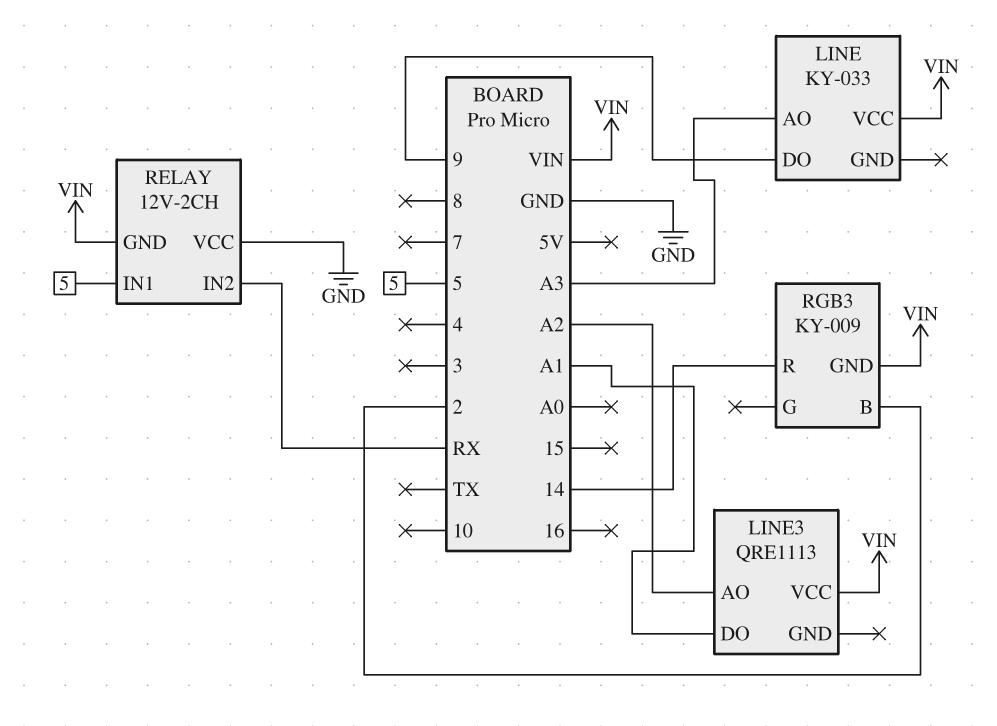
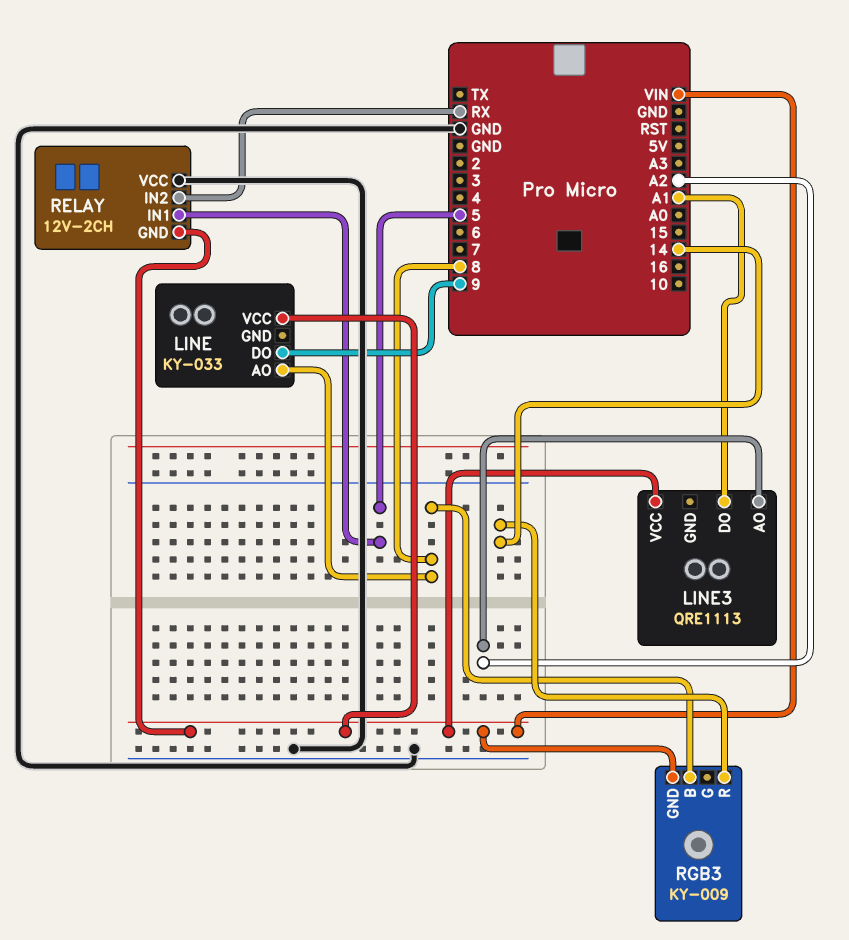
LINE pin AO: A3 -> 8
RGB3 pin B: 2 -> 8

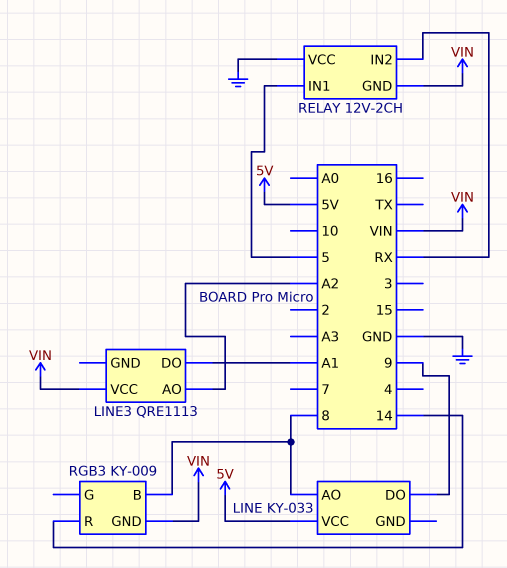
LINE pin VCC: VIN -> 5V

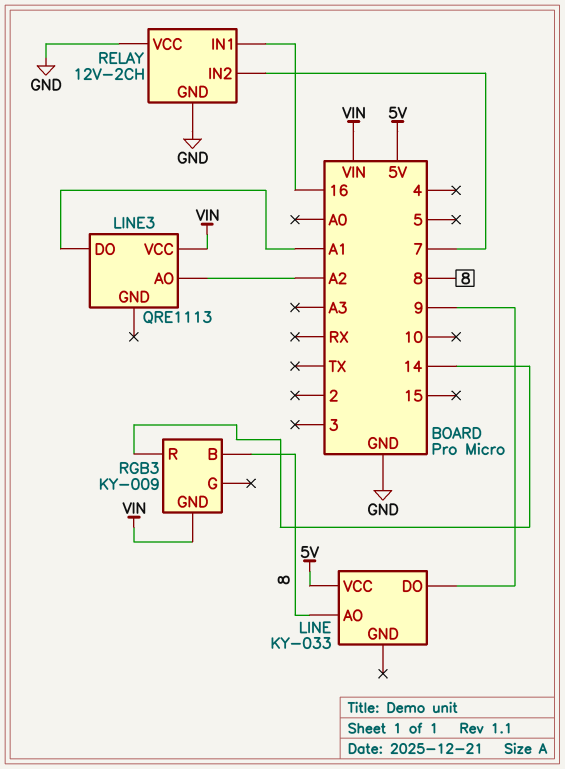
RELAY pin GND: VIN -> GND
RELAY pin IN1: 5 -> 16
RELAY pin IN2: RX -> 7

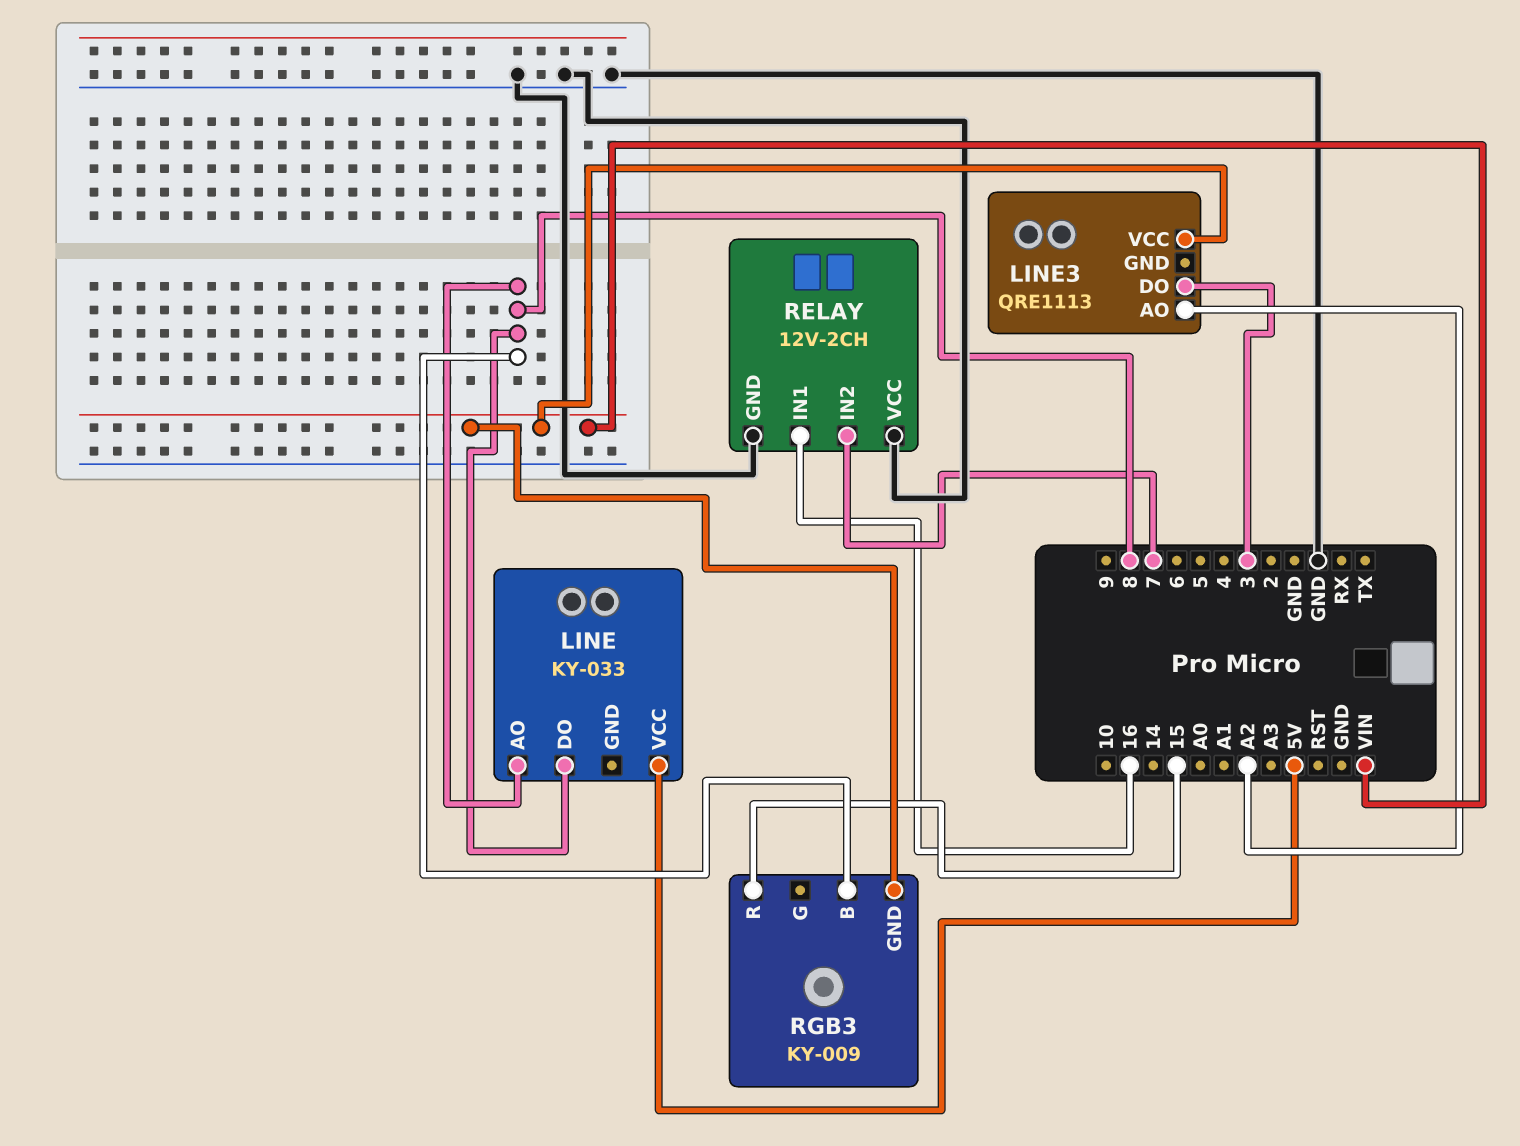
LINE pin DO: 9 -> 8
LINE3 pin DO: A1 -> 3
RGB3 pin R: 14 -> 15

